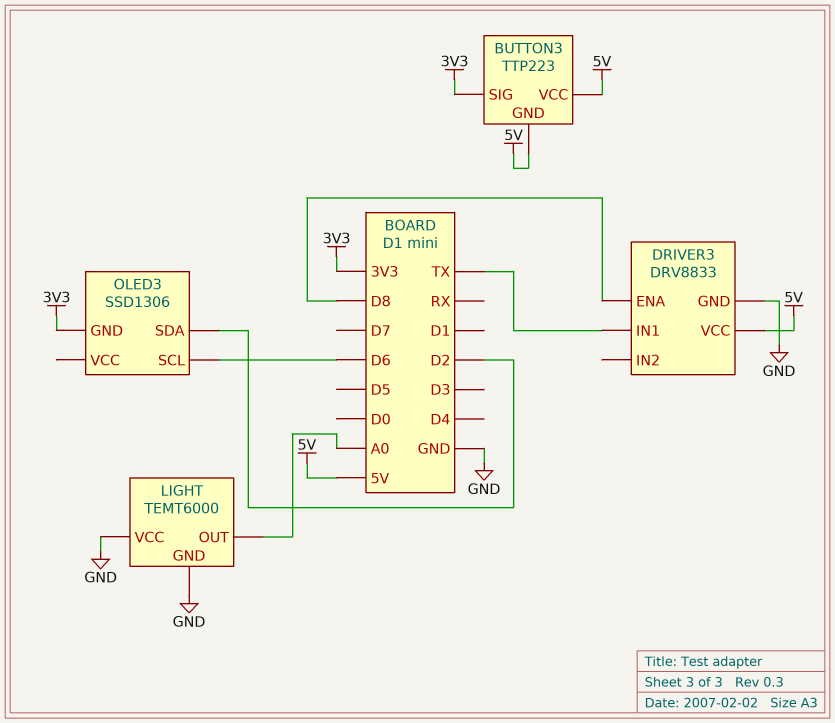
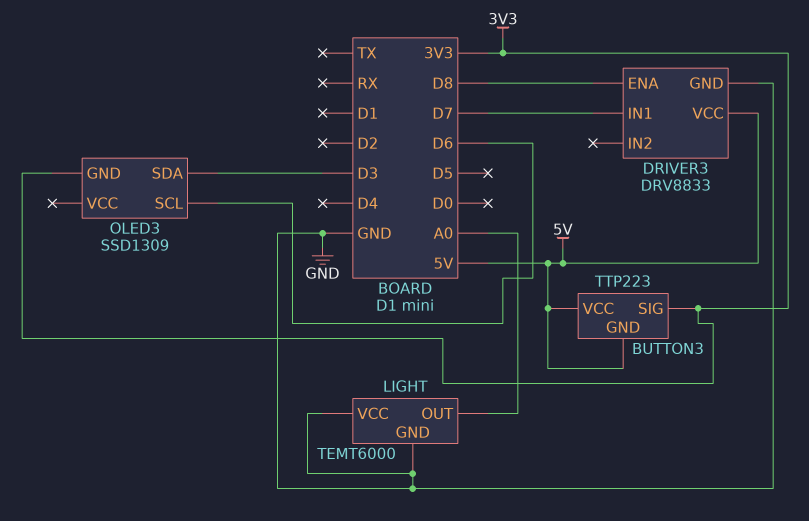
DRIVER3 pin IN1: TX -> D7
OLED3: SSD1306 -> SSD1309
OLED3 pin SDA: D2 -> D3

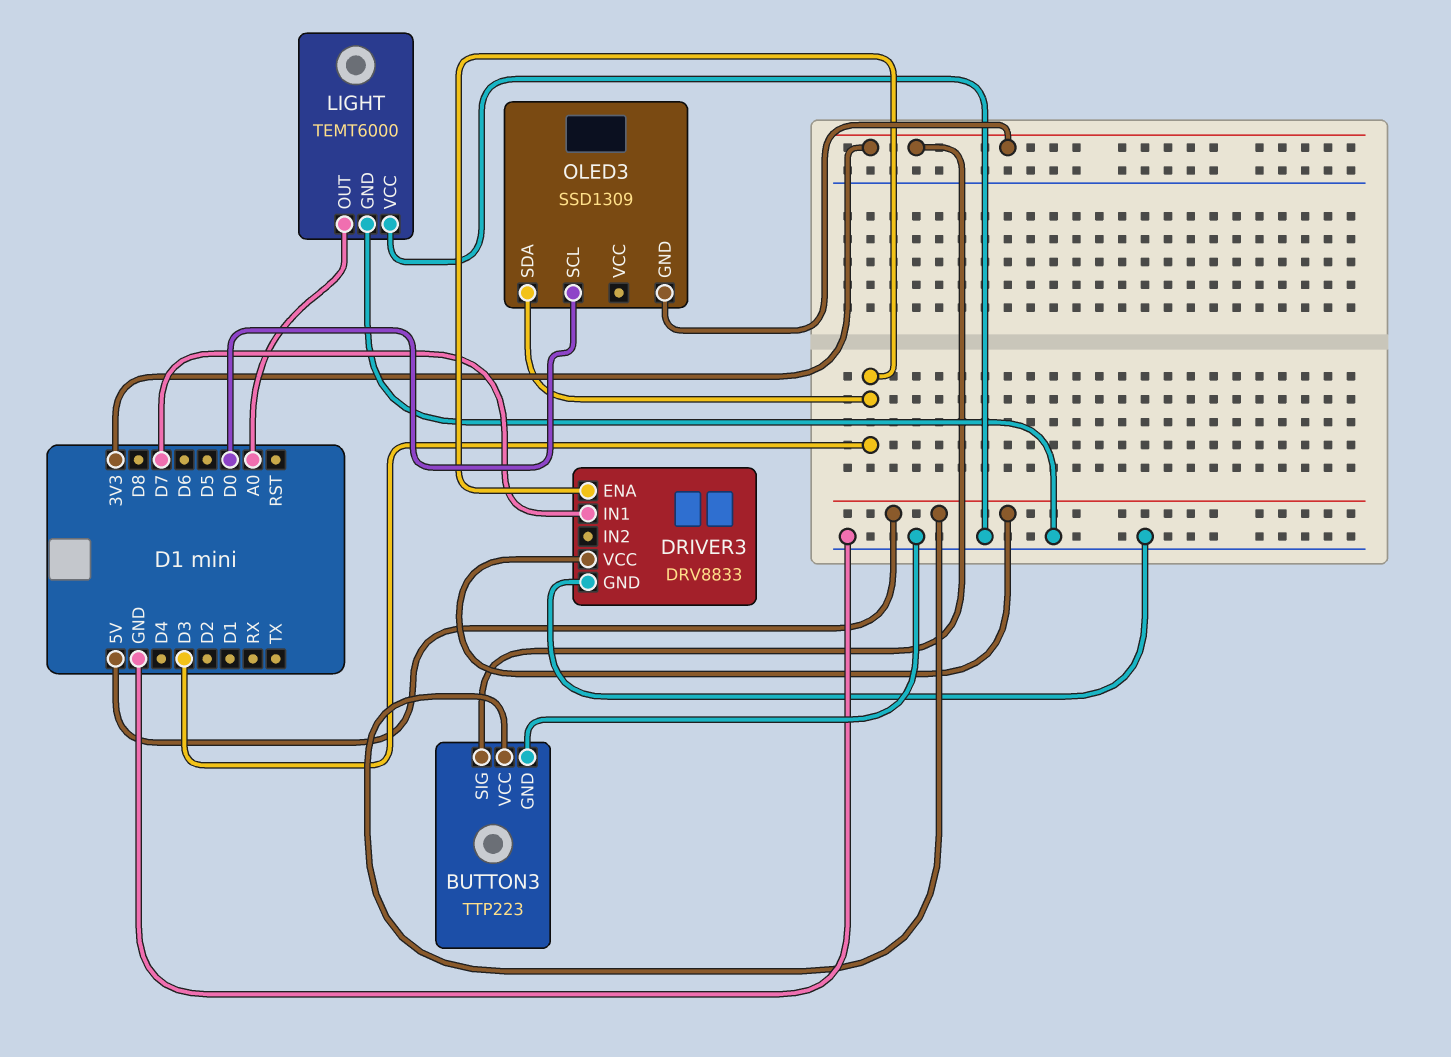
BUTTON3 pin GND: 5V -> GND
DRIVER3 pin ENA: D8 -> D3
OLED3 pin SCL: D6 -> D0

